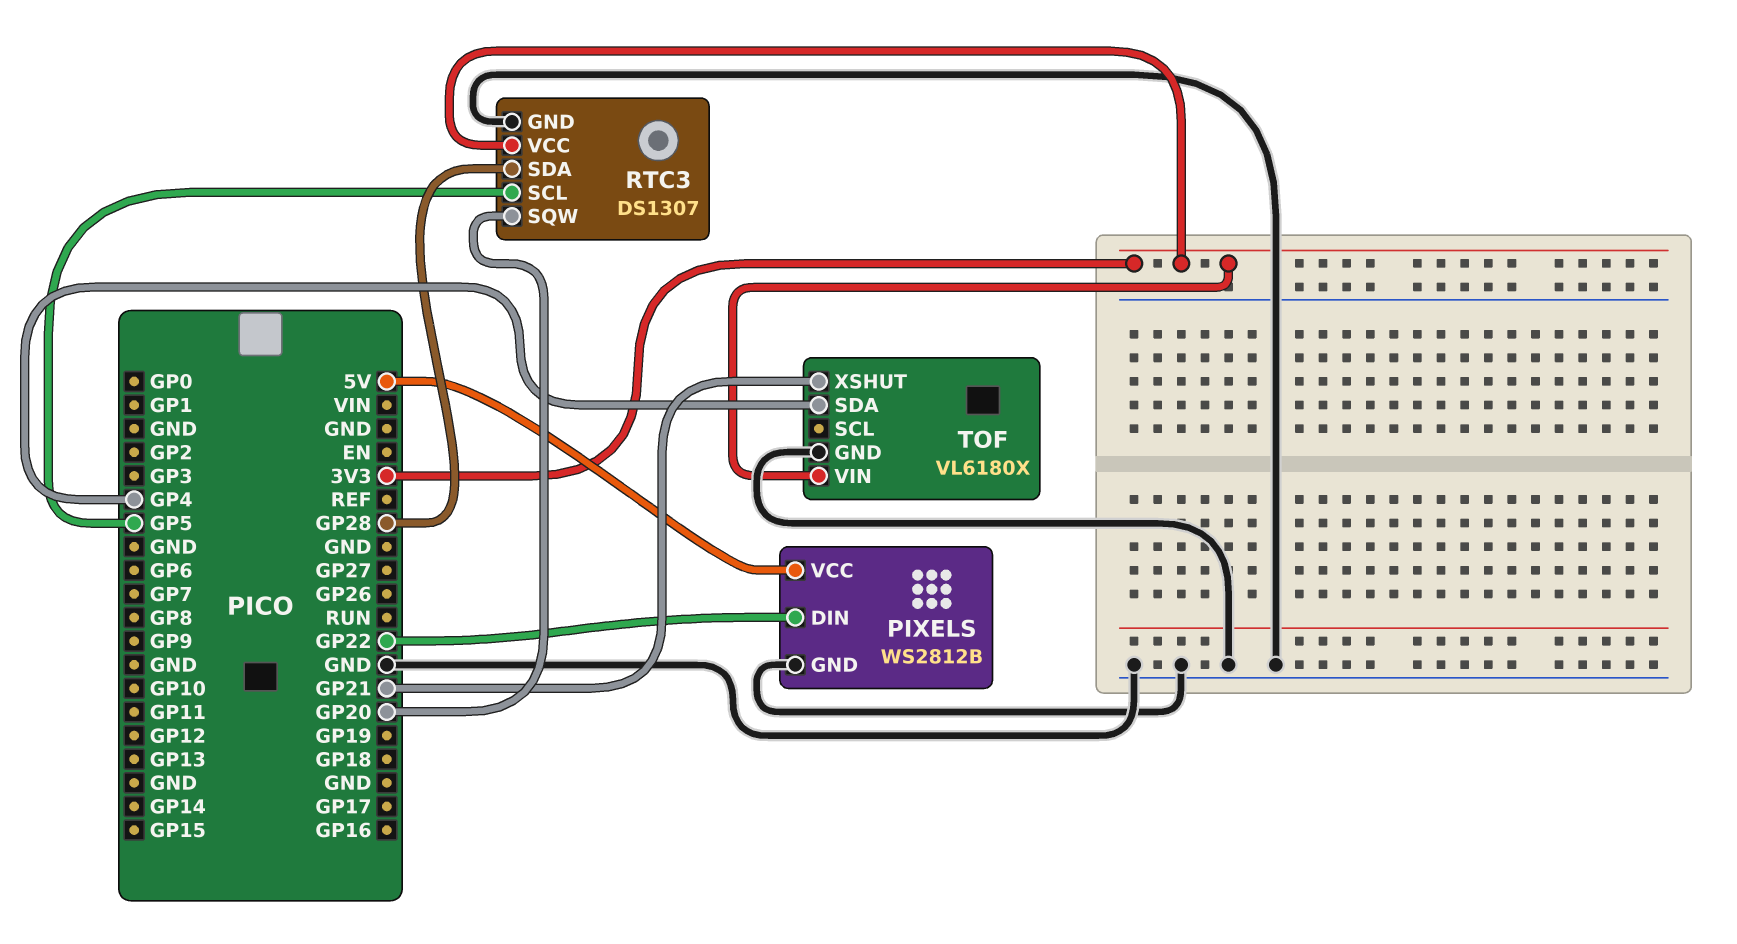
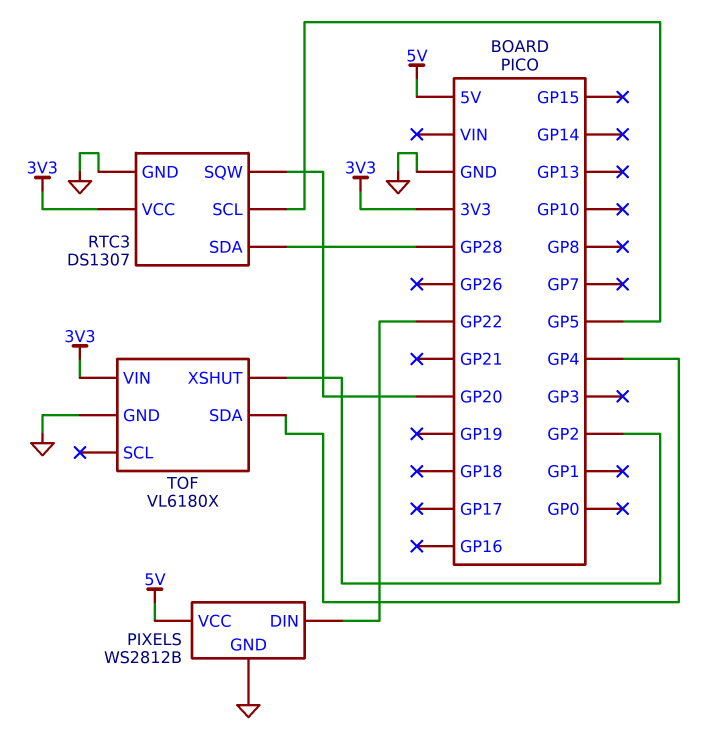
TOF pin XSHUT: GP21 -> GP2

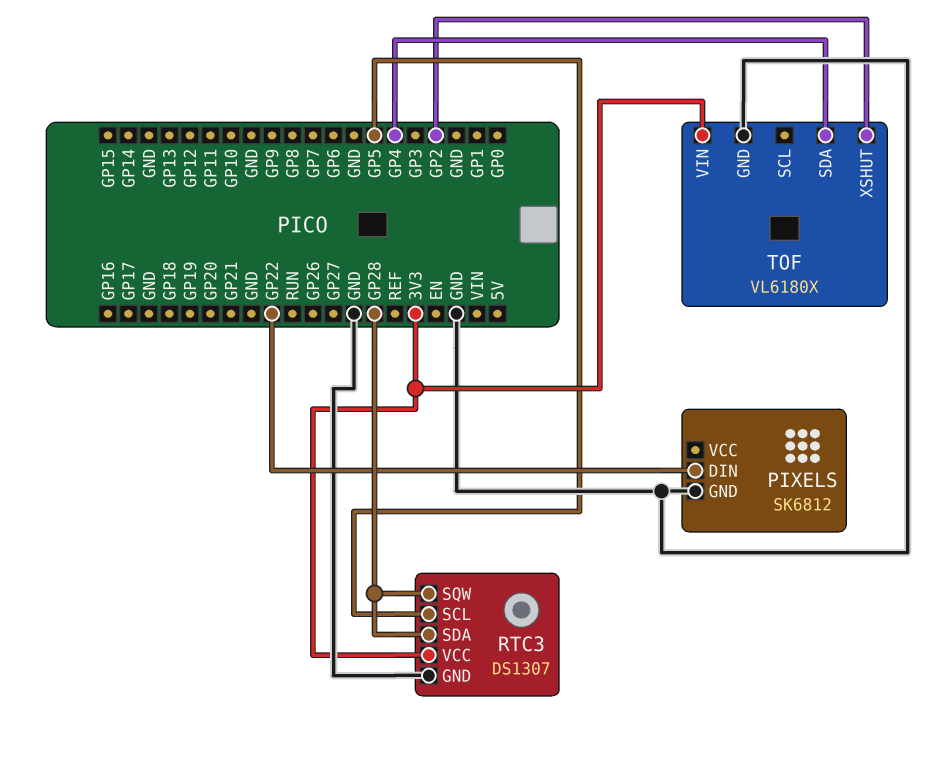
PIXELS: WS2812B -> SK6812
PIXELS pin VCC: 5V -> none
RTC3 pin SQW: GP20 -> GP28

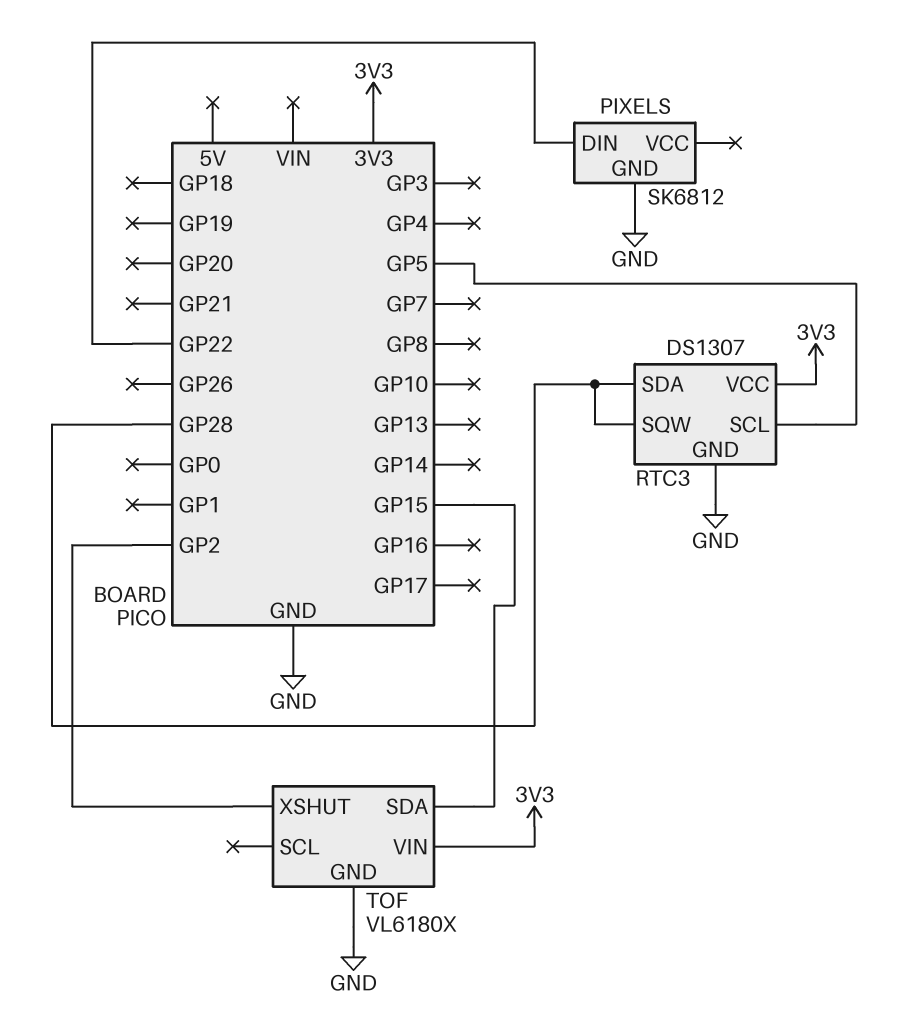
TOF pin SDA: GP4 -> GP15

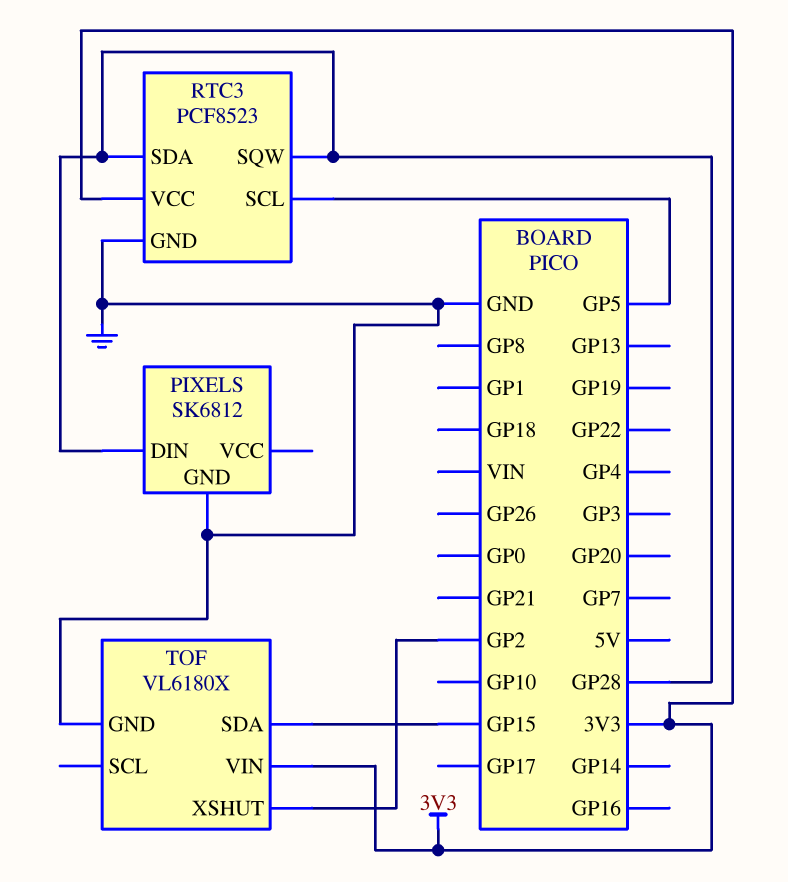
PIXELS pin DIN: GP22 -> GP28
RTC3: DS1307 -> PCF8523

